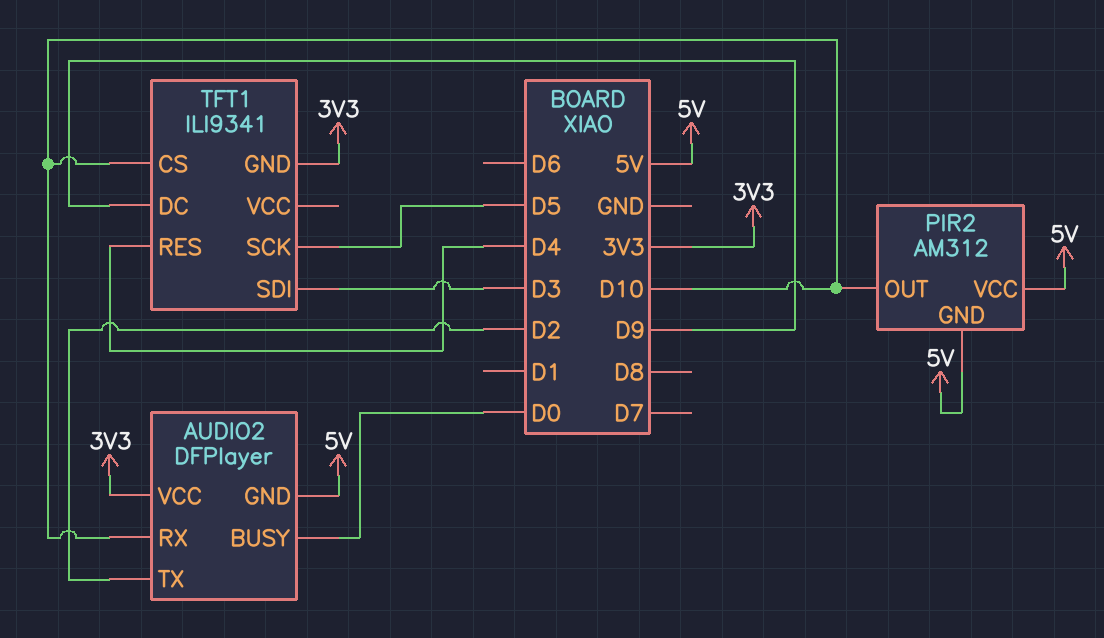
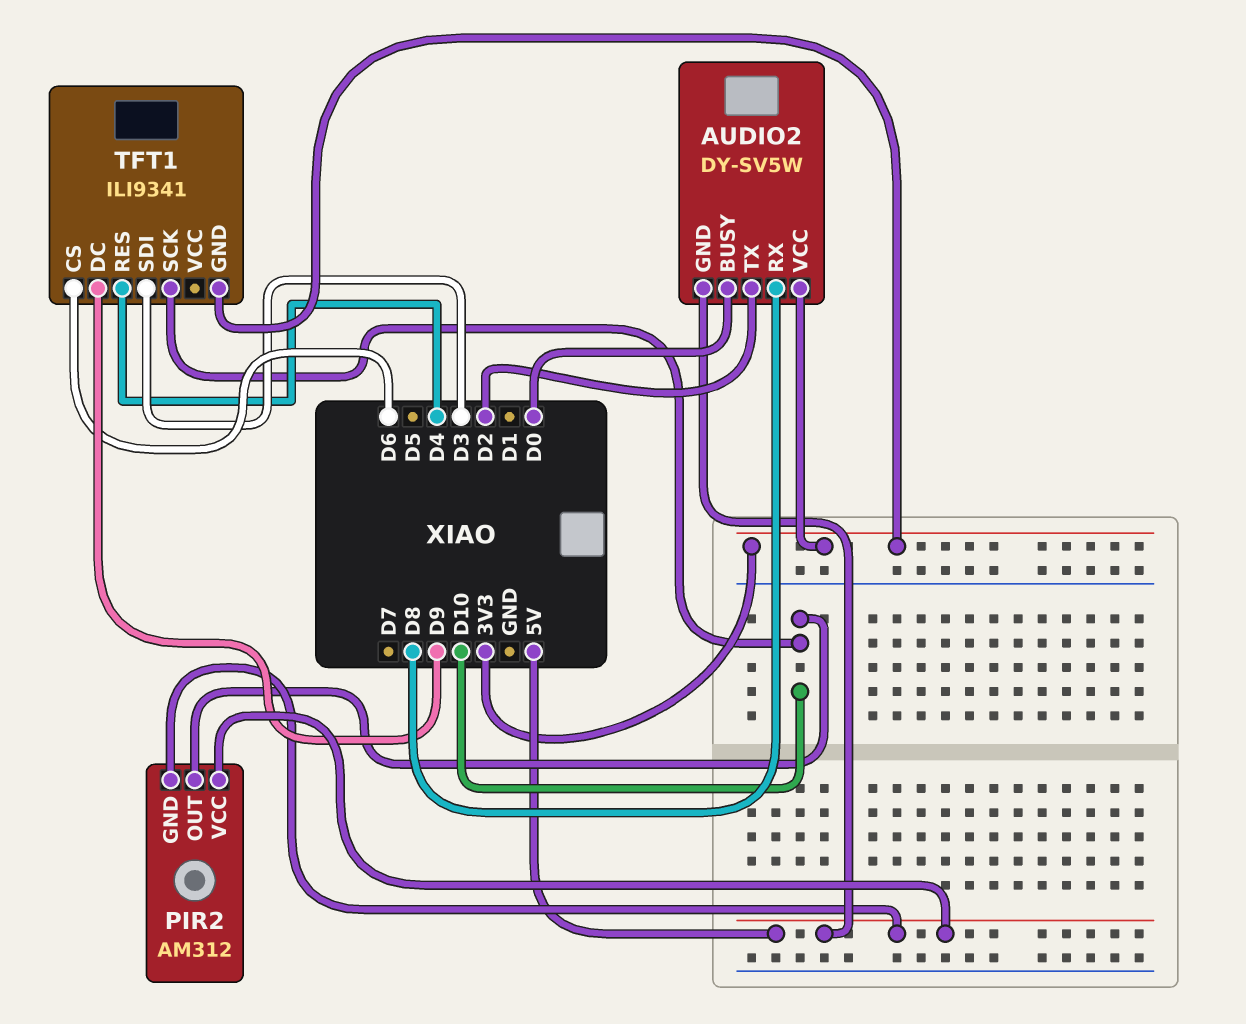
AUDIO2: DFPlayer -> DY-SV5W
AUDIO2 pin RX: D10 -> D8
TFT1 pin CS: D10 -> D6
TFT1 pin SCK: D5 -> D10

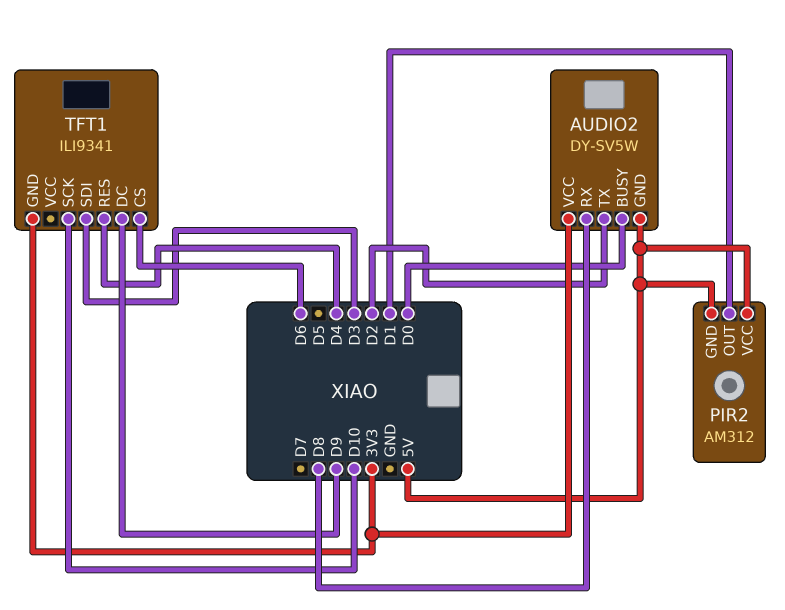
PIR2 pin OUT: D10 -> D1

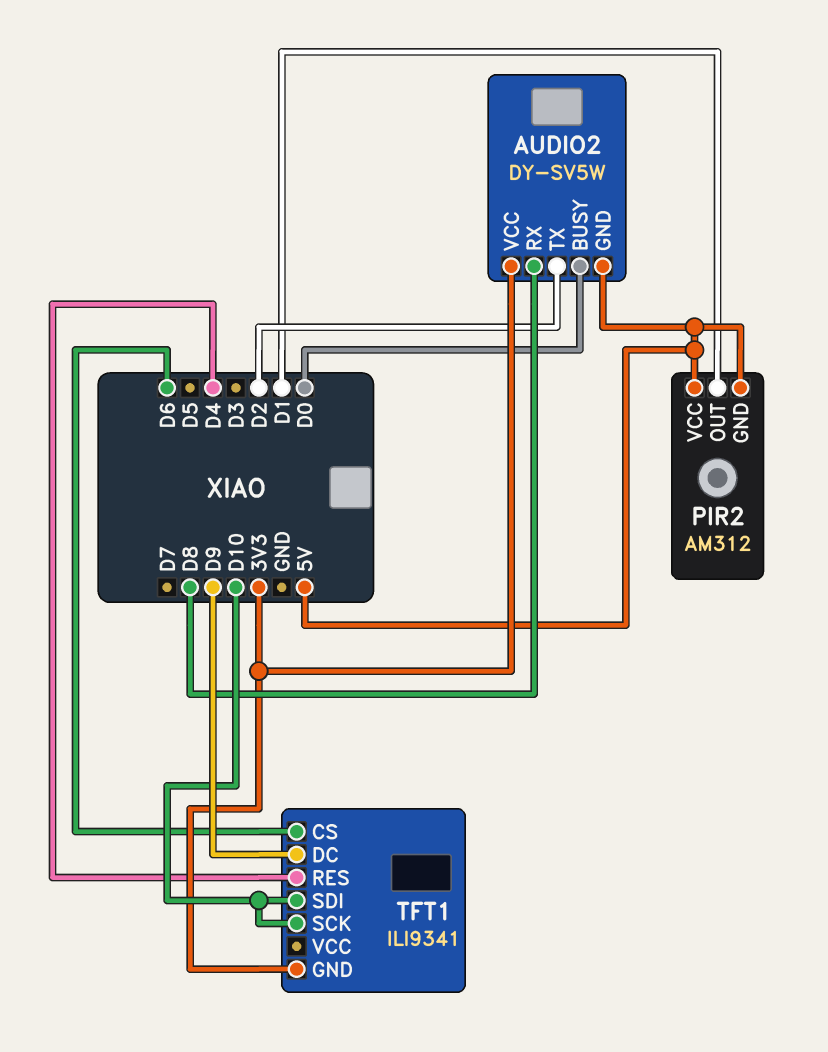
TFT1 pin SDI: D3 -> D10

